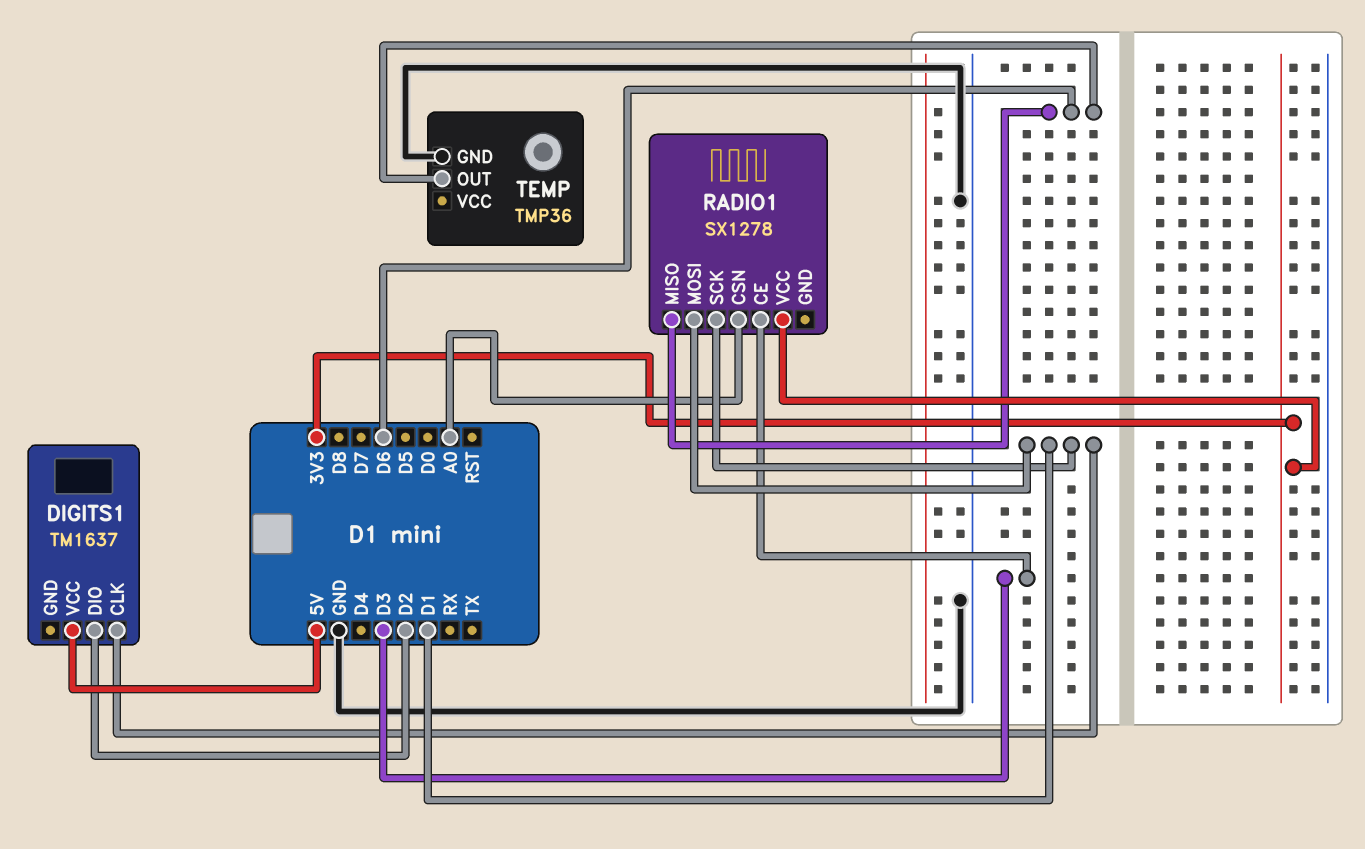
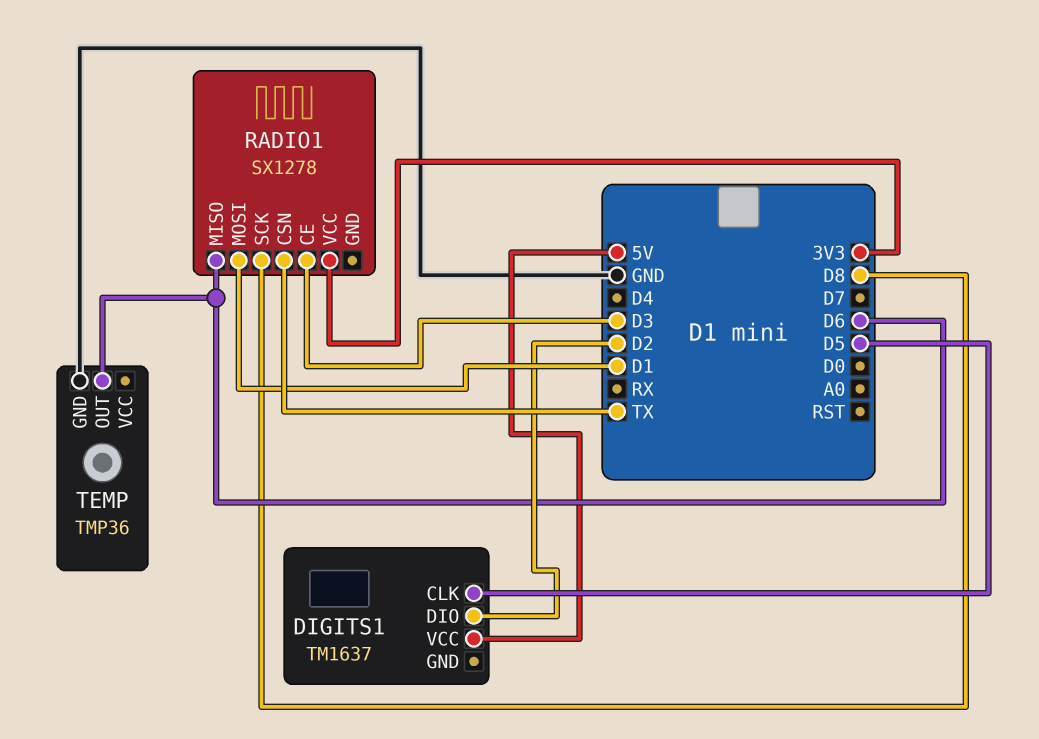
DIGITS1 pin CLK: D1 -> D5
RADIO1 pin CSN: A0 -> TX
RADIO1 pin SCK: D1 -> D8

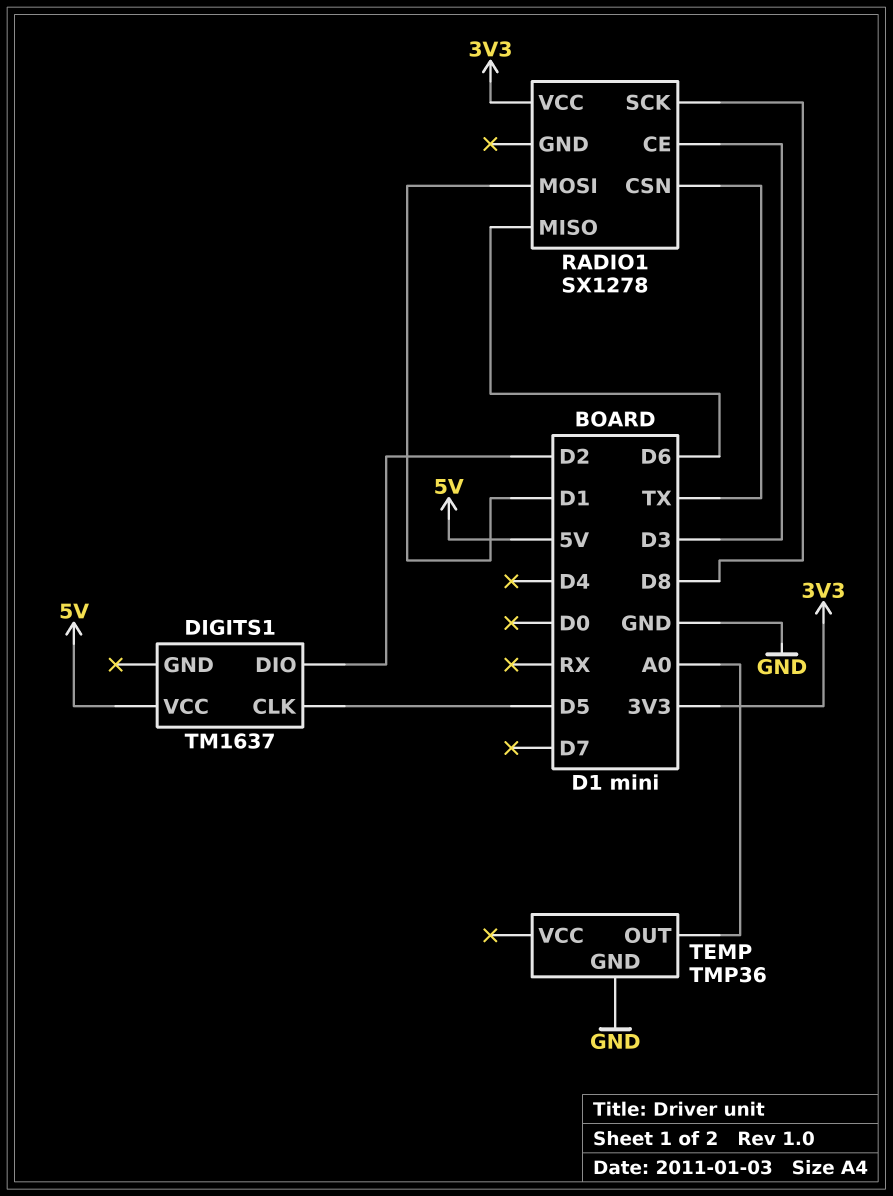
TEMP pin OUT: D6 -> A0

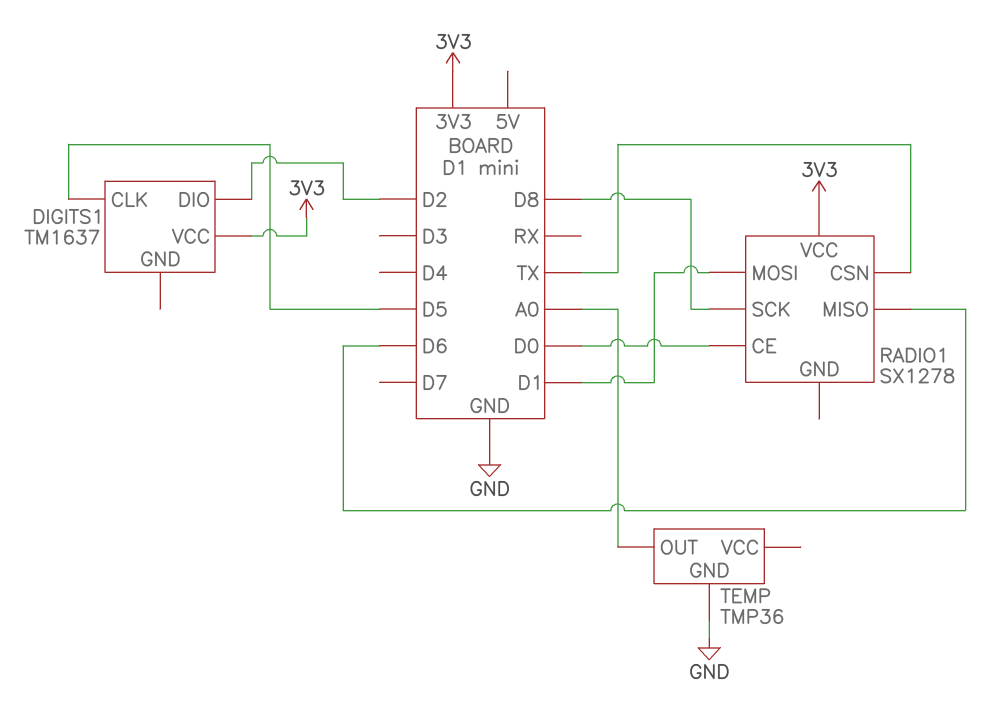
DIGITS1 pin VCC: 5V -> 3V3
RADIO1 pin CE: D3 -> D0

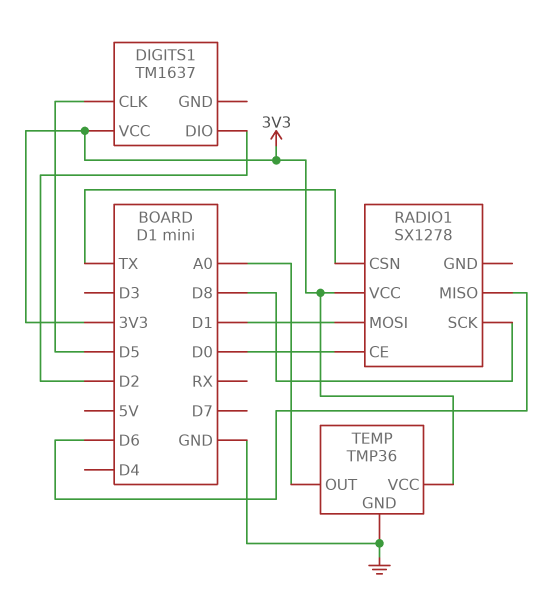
TEMP pin VCC: none -> 3V3

